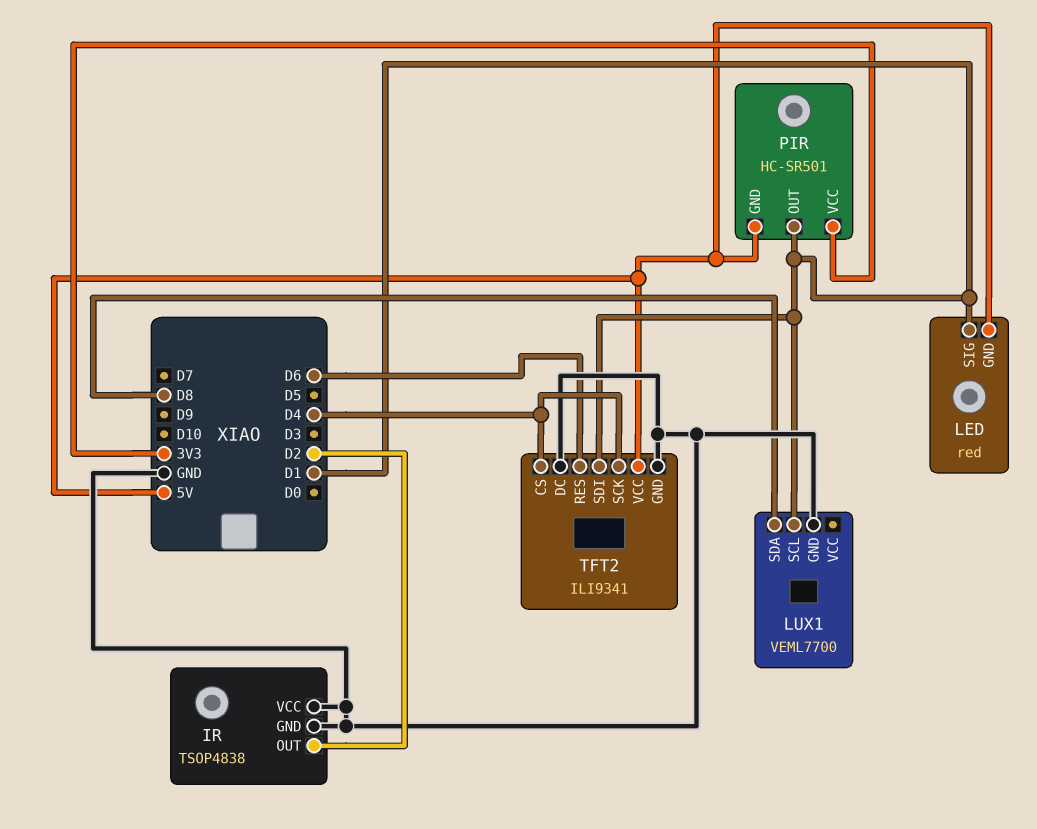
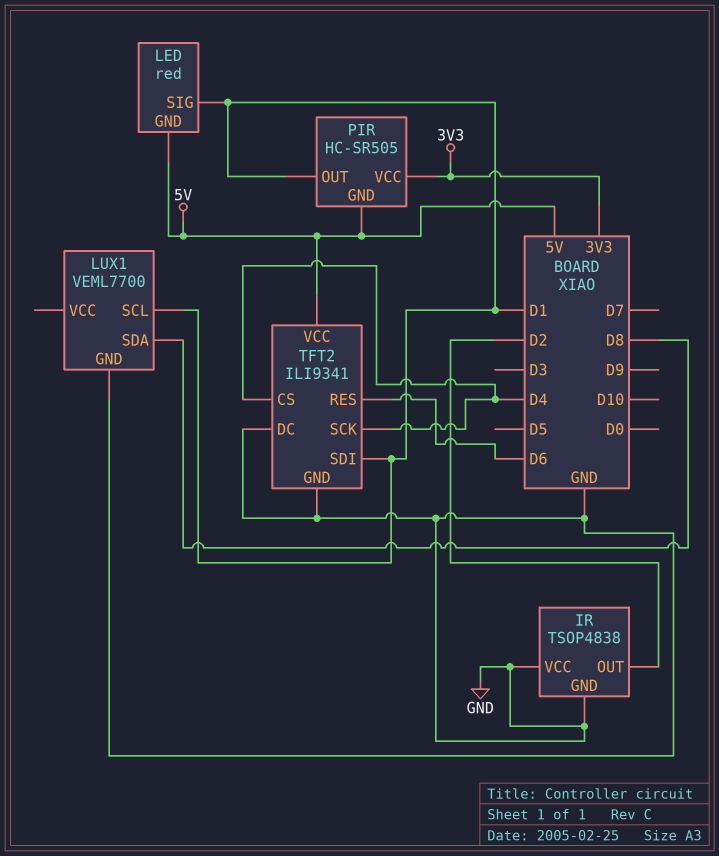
PIR: HC-SR501 -> HC-SR505

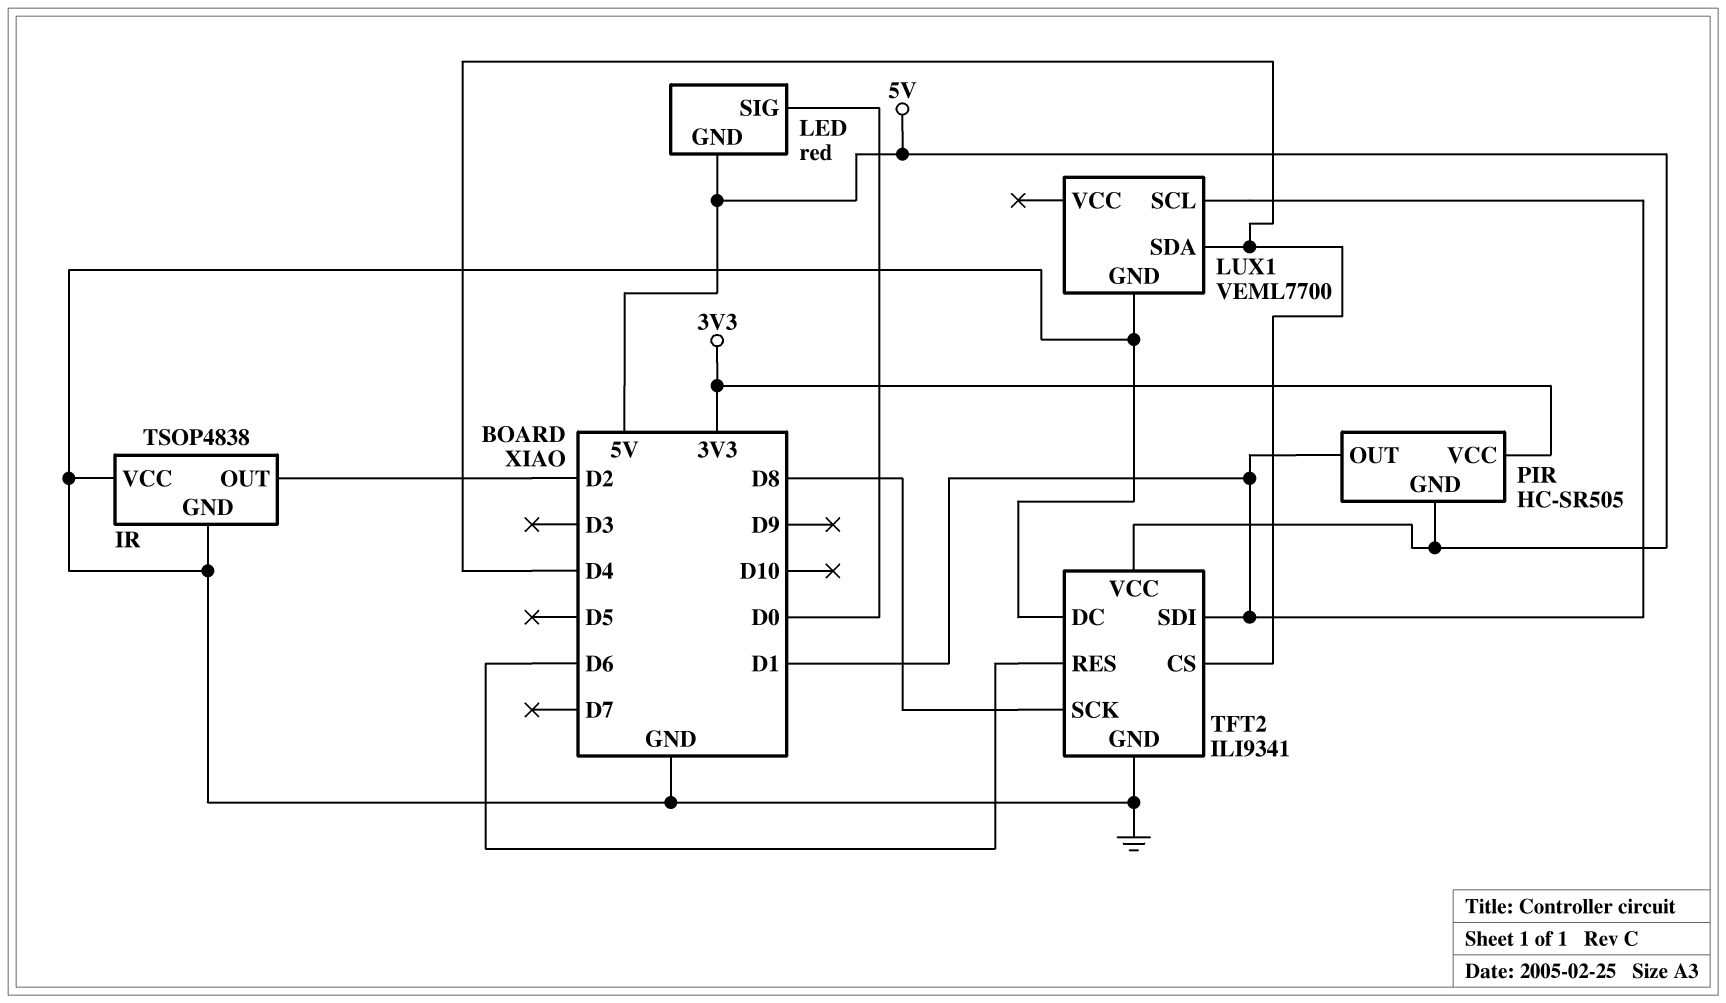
LED pin SIG: D1 -> D0
LUX1 pin SDA: D8 -> D4
TFT2 pin SCK: D4 -> D8

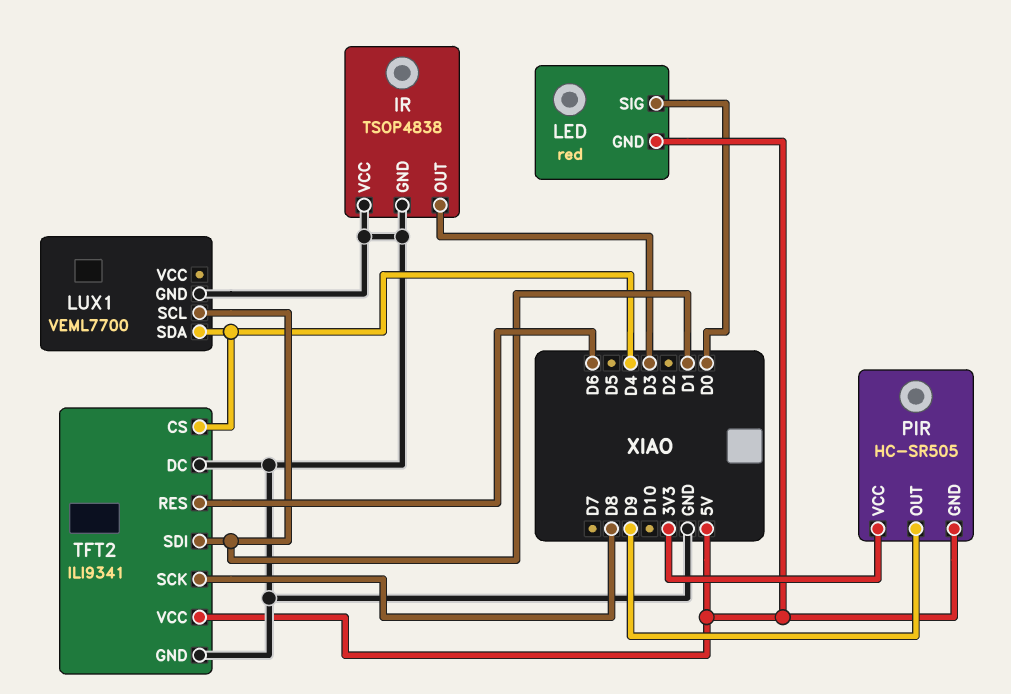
IR pin OUT: D2 -> D3
PIR pin OUT: D1 -> D9

